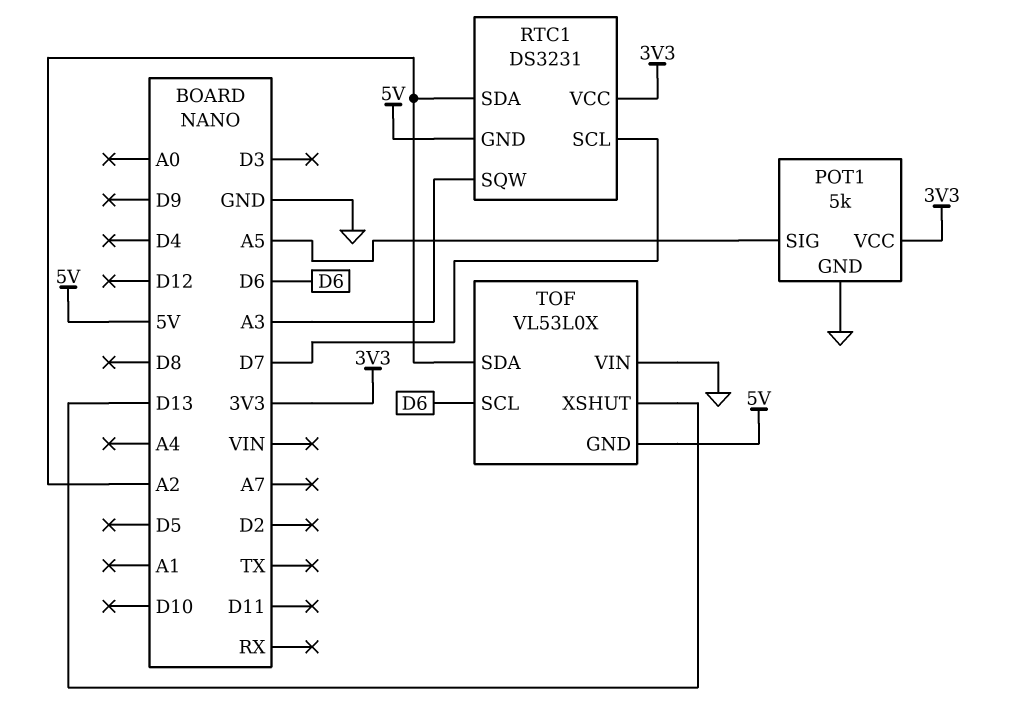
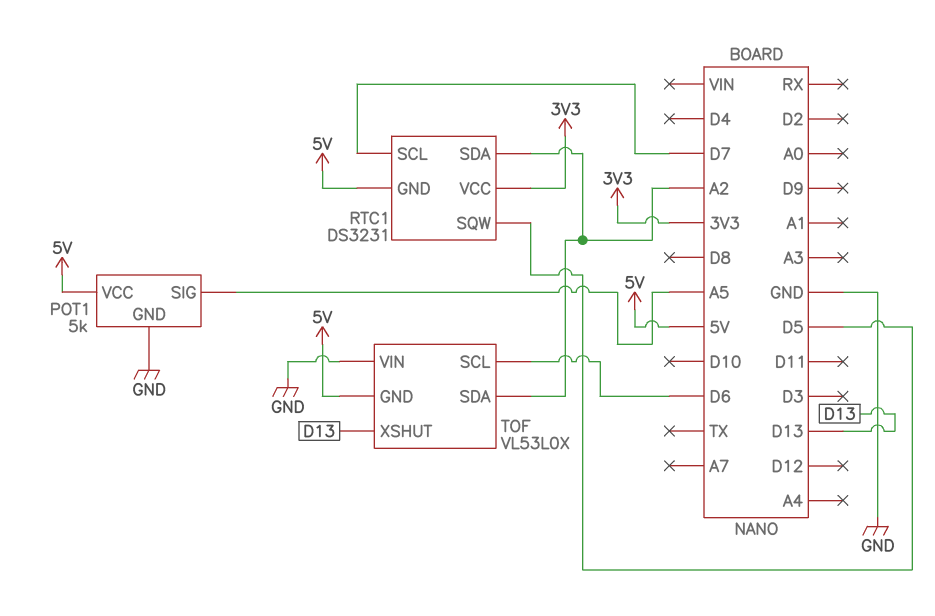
POT1 pin VCC: 3V3 -> 5V
RTC1 pin SQW: A3 -> D5

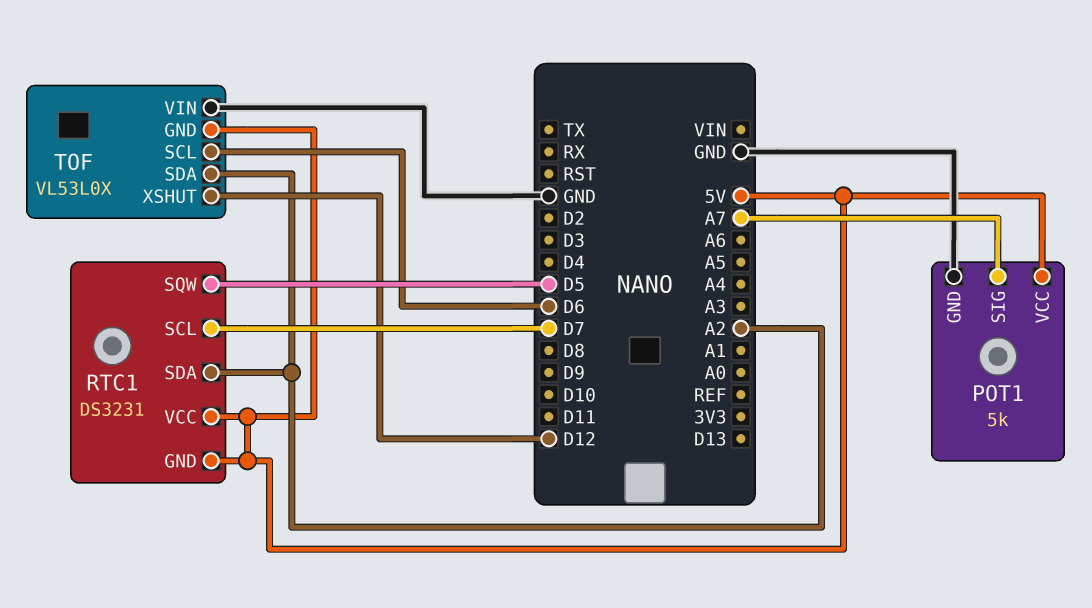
POT1 pin SIG: A5 -> A7
RTC1 pin VCC: 3V3 -> 5V
TOF pin XSHUT: D13 -> D12

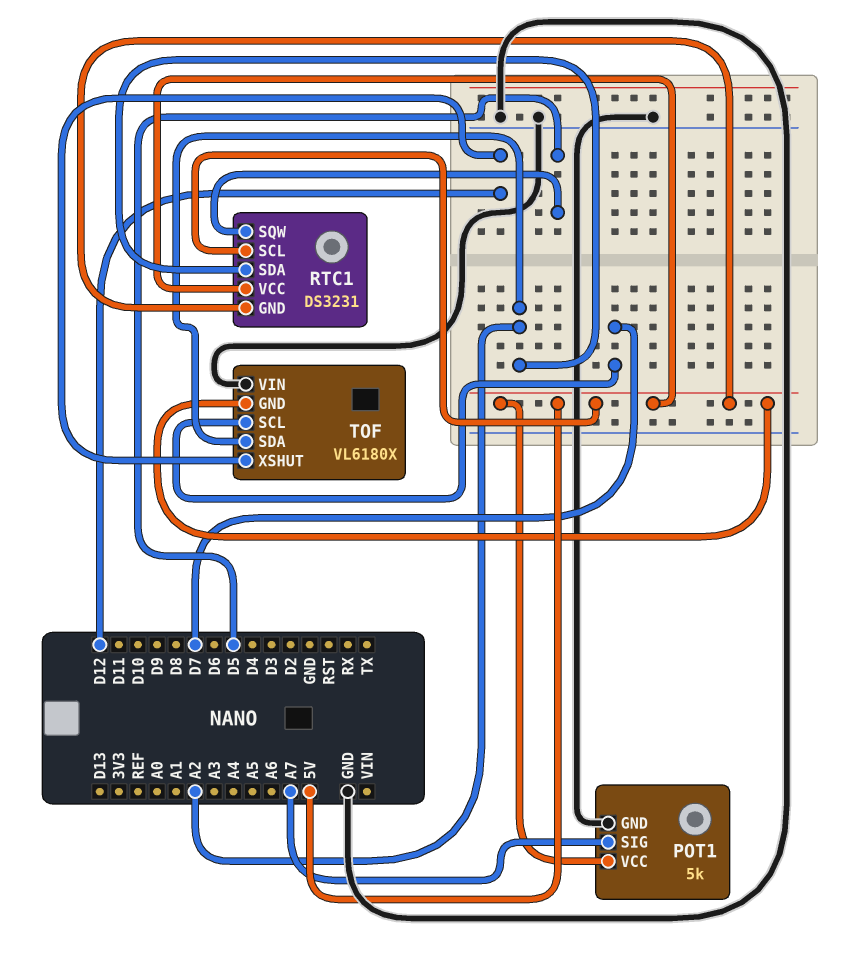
RTC1 pin SCL: D7 -> 5V
TOF: VL53L0X -> VL6180X
TOF pin SCL: D6 -> D7

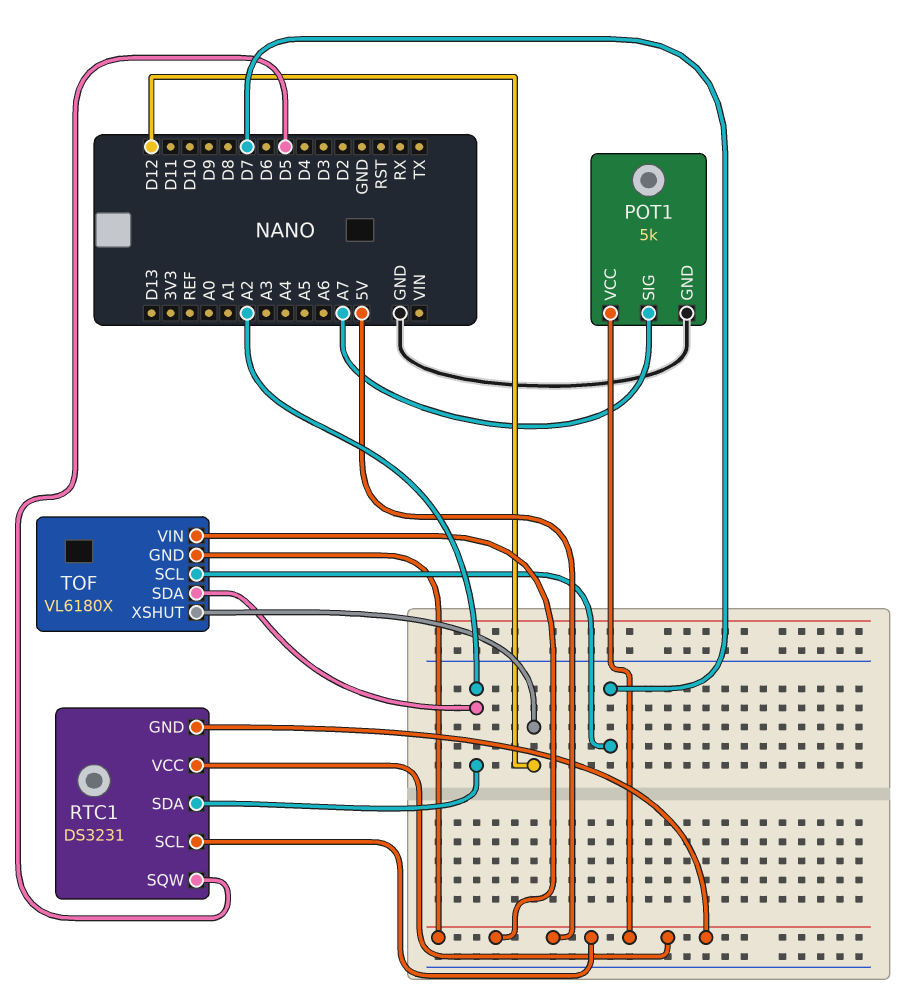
TOF pin VIN: GND -> 5V

